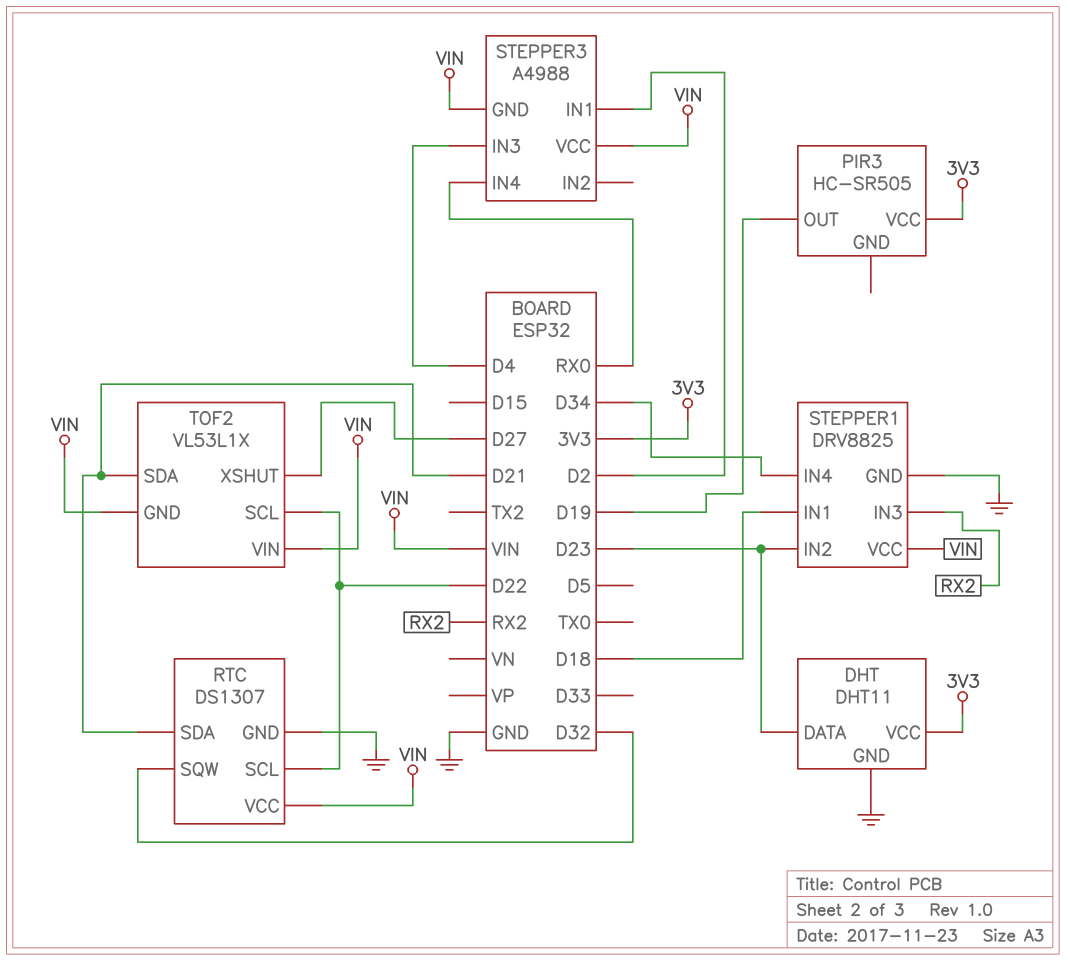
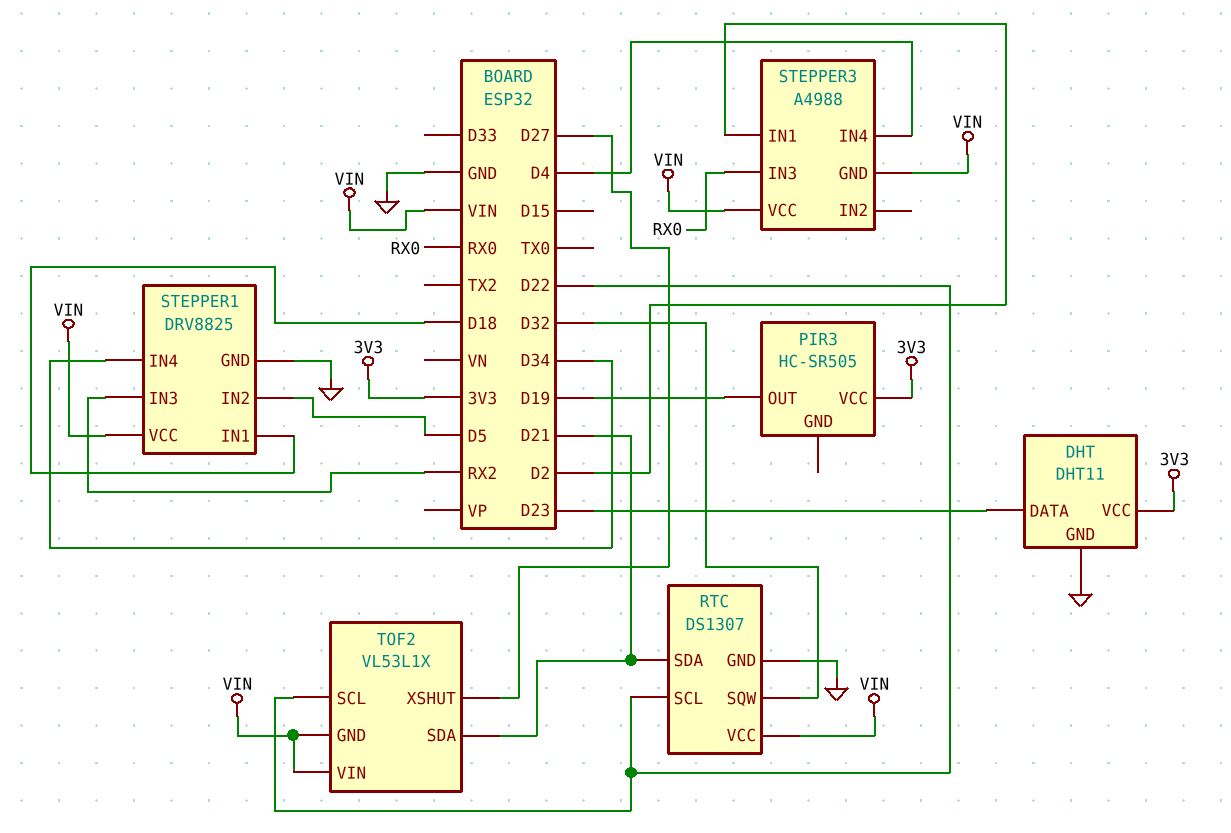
STEPPER1 pin IN2: D23 -> D5
STEPPER3 pin IN3: D4 -> RX0
STEPPER3 pin IN4: RX0 -> D4

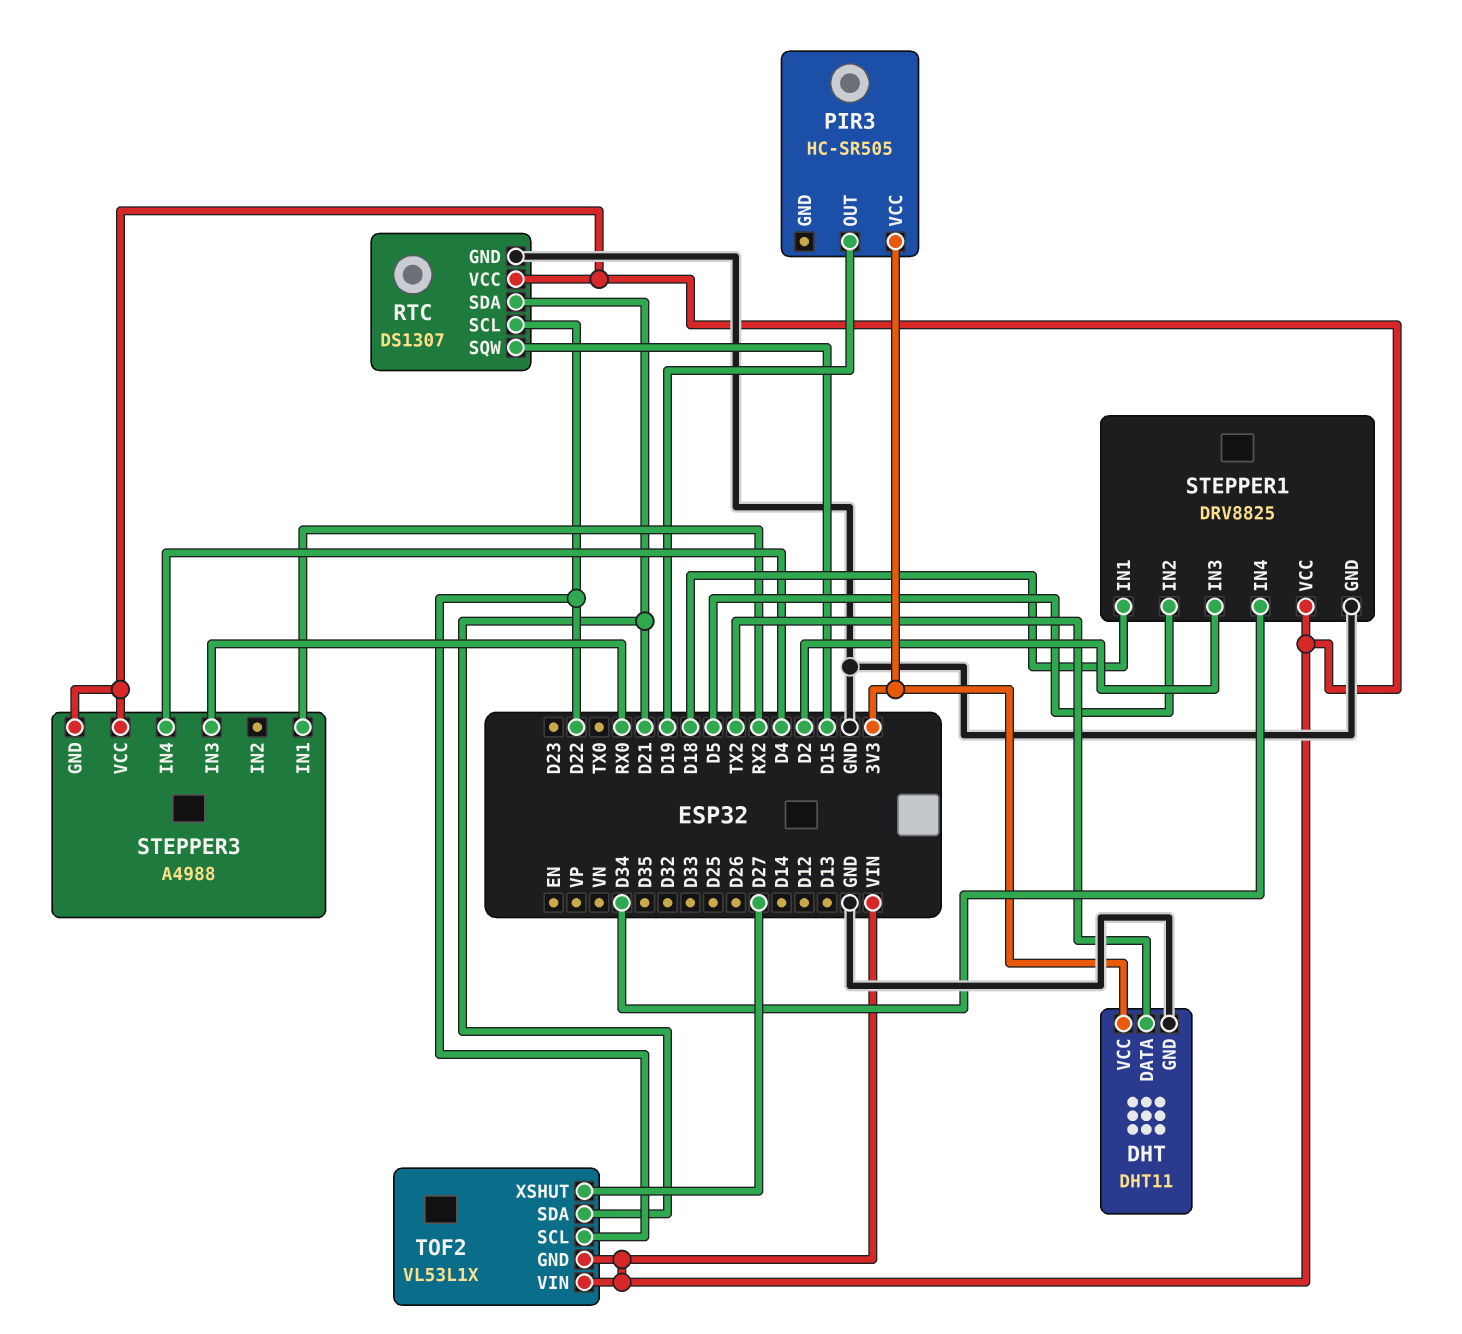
DHT pin DATA: D23 -> TX2
RTC pin SQW: D32 -> D15
STEPPER1 pin IN3: RX2 -> D2
STEPPER3 pin IN1: D2 -> RX2

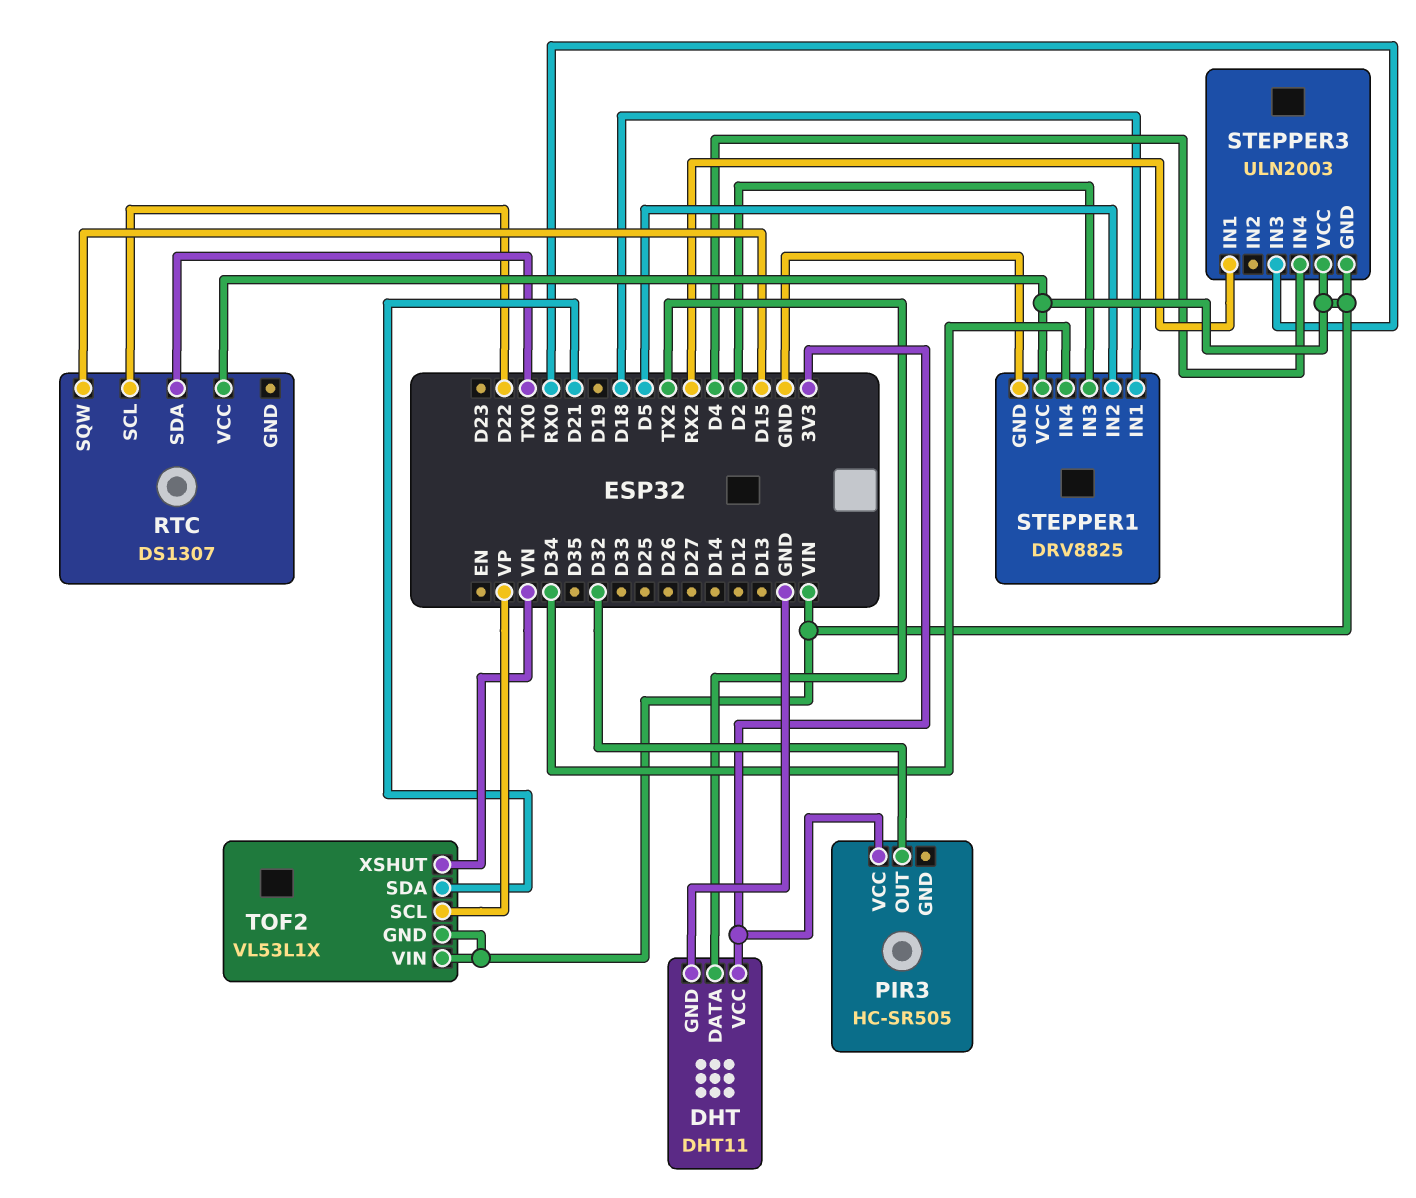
PIR3 pin OUT: D19 -> D32
RTC pin GND: GND -> none
RTC pin SDA: D21 -> TX0
STEPPER3: A4988 -> ULN2003
TOF2 pin SCL: D22 -> VP
TOF2 pin XSHUT: D27 -> VN

